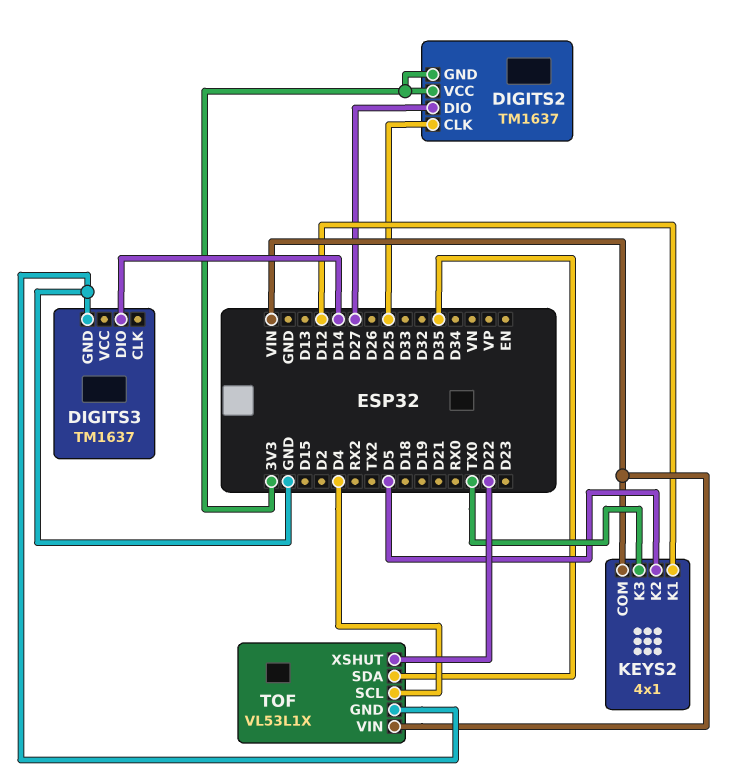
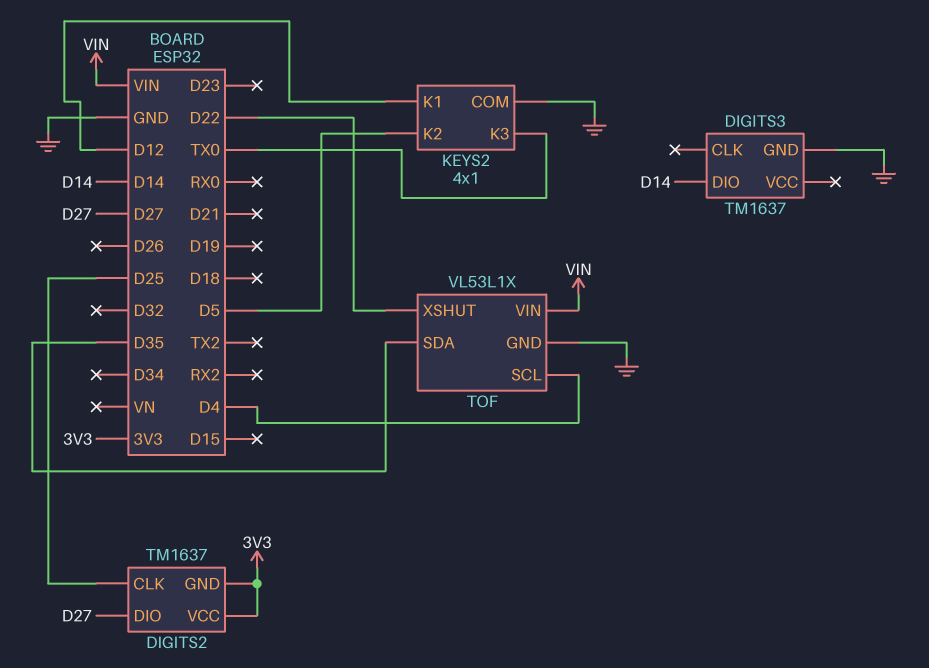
KEYS2 pin COM: VIN -> GND

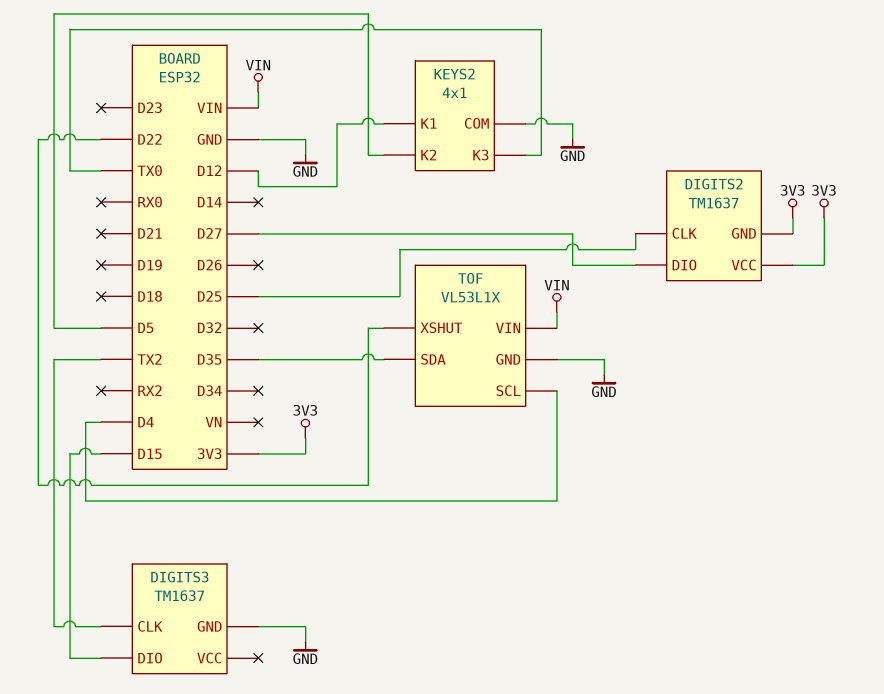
DIGITS3 pin CLK: none -> TX2
DIGITS3 pin DIO: D14 -> D15

